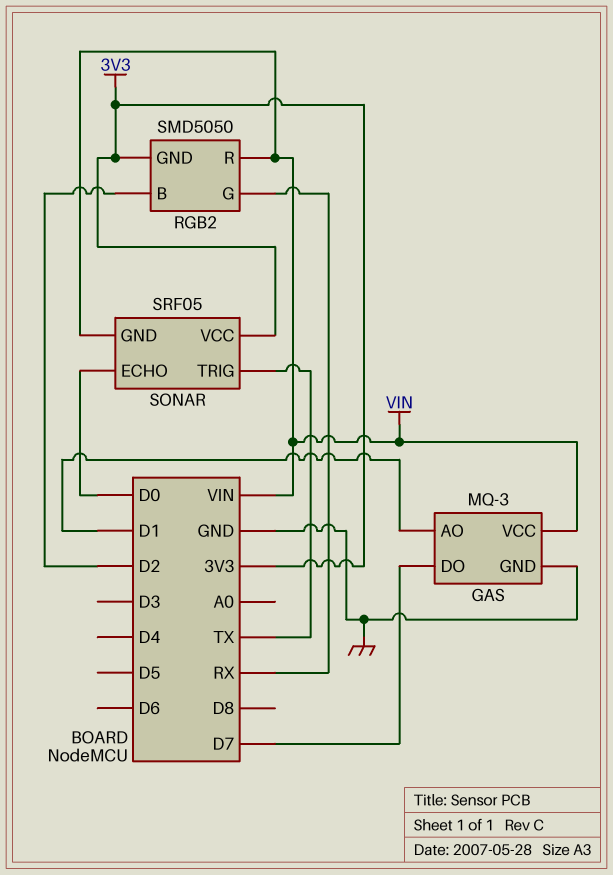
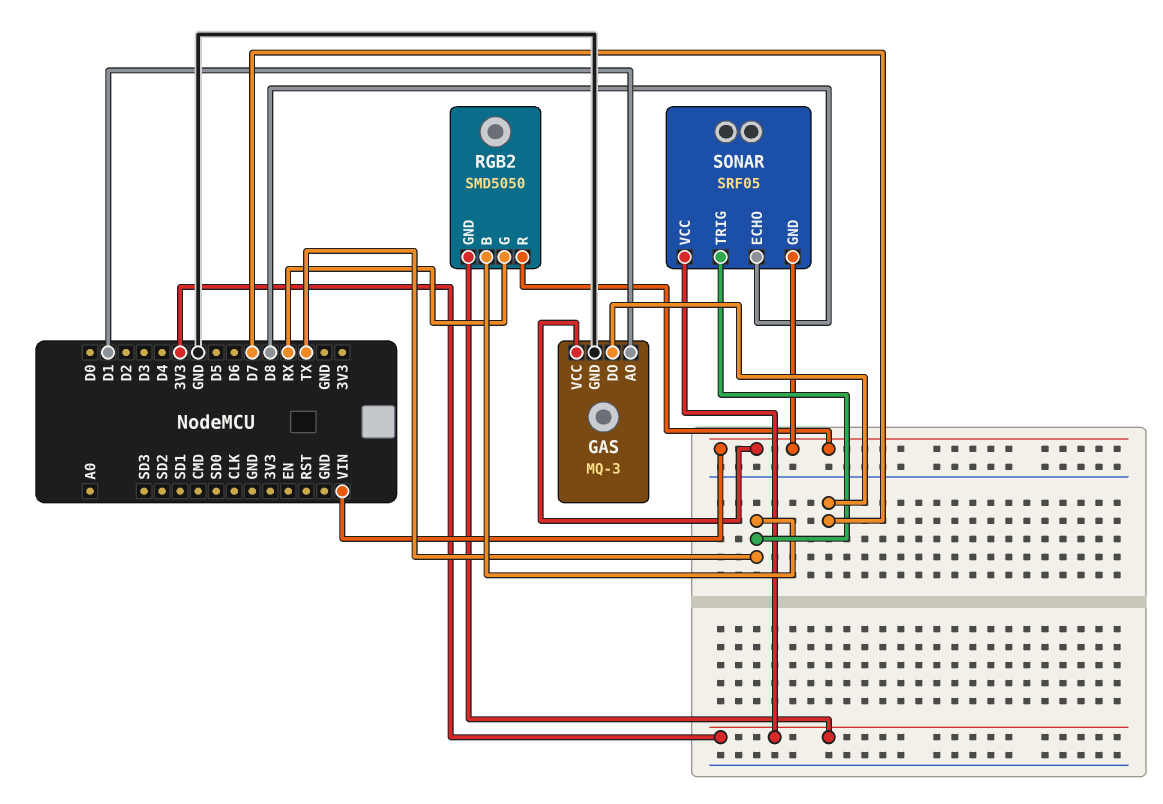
RGB2 pin B: D2 -> TX
SONAR pin ECHO: D0 -> D8

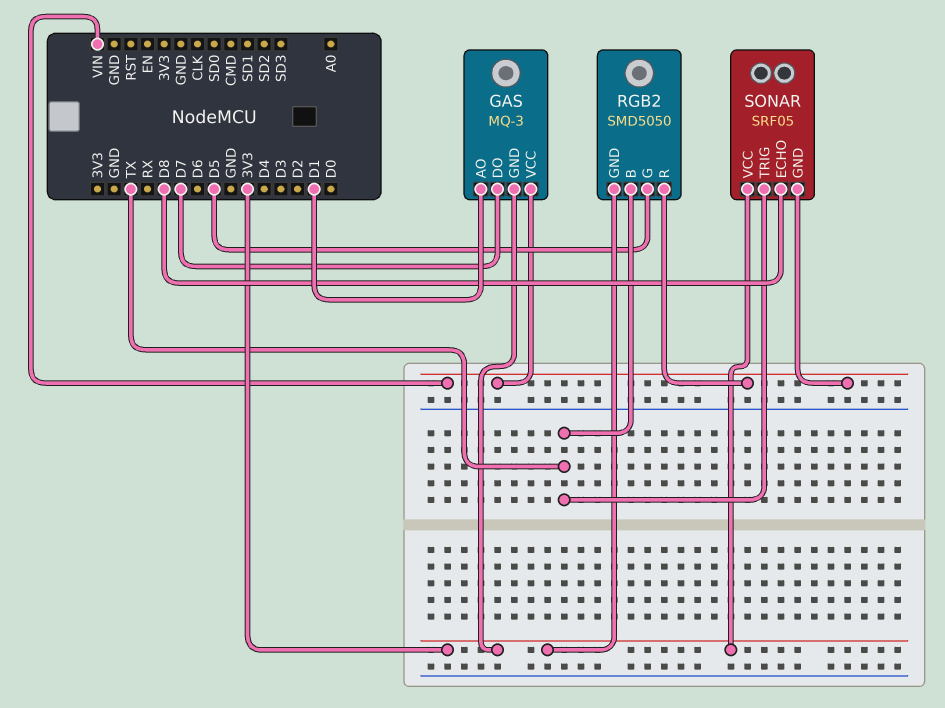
GAS pin GND: GND -> 3V3
RGB2 pin G: RX -> D5

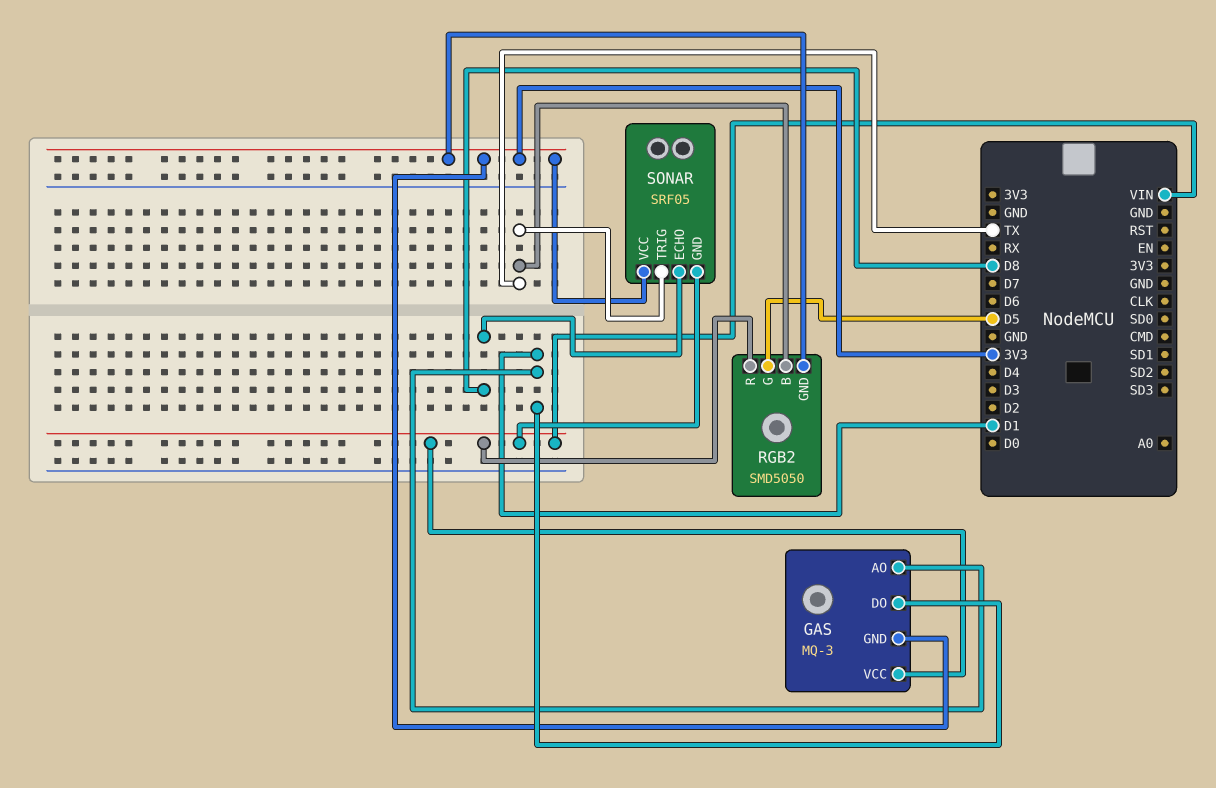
GAS pin DO: D7 -> D1

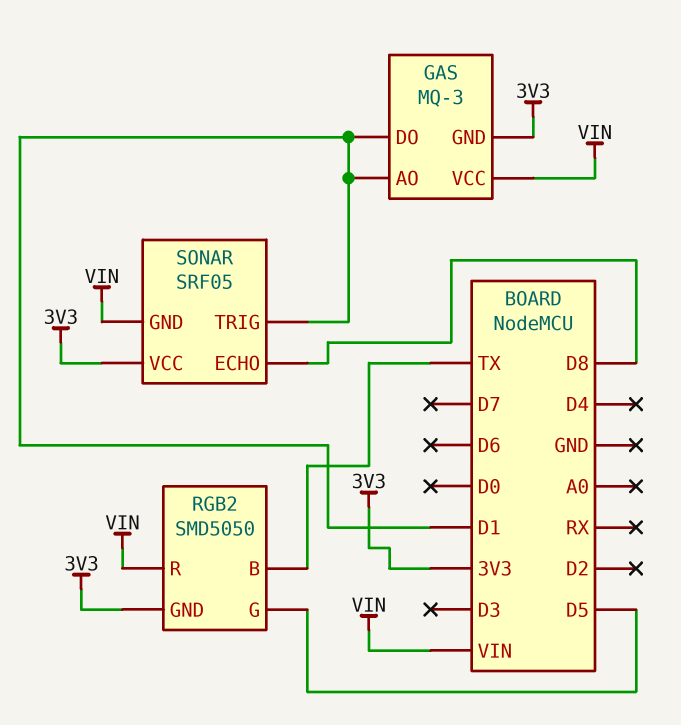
SONAR pin TRIG: TX -> D1

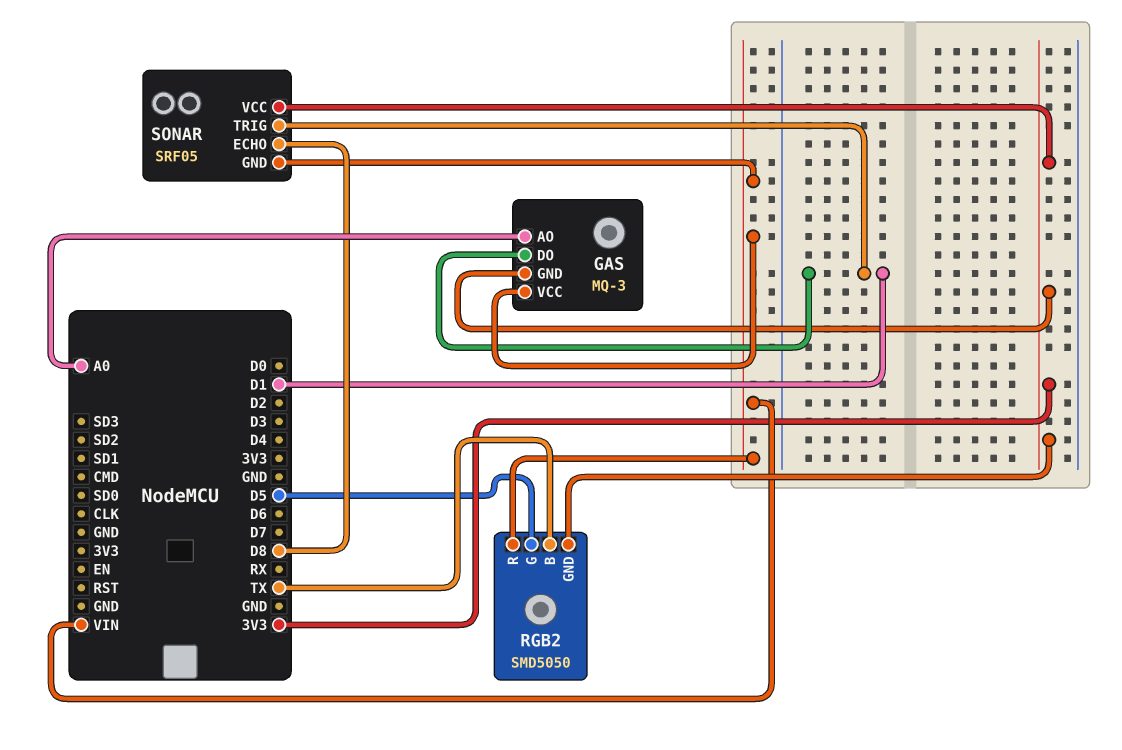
GAS pin AO: D1 -> A0

